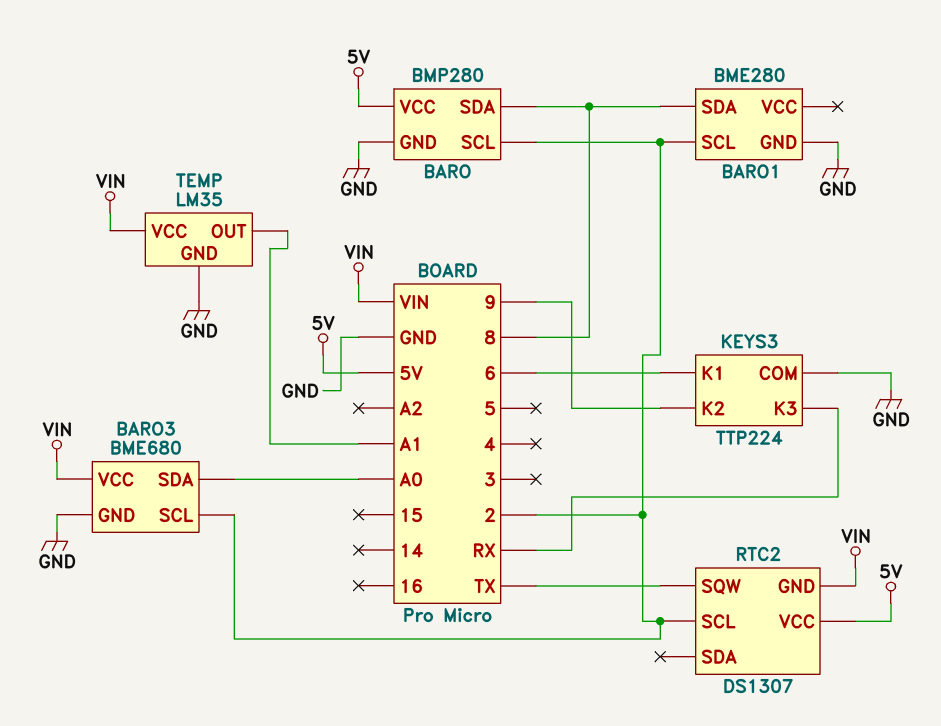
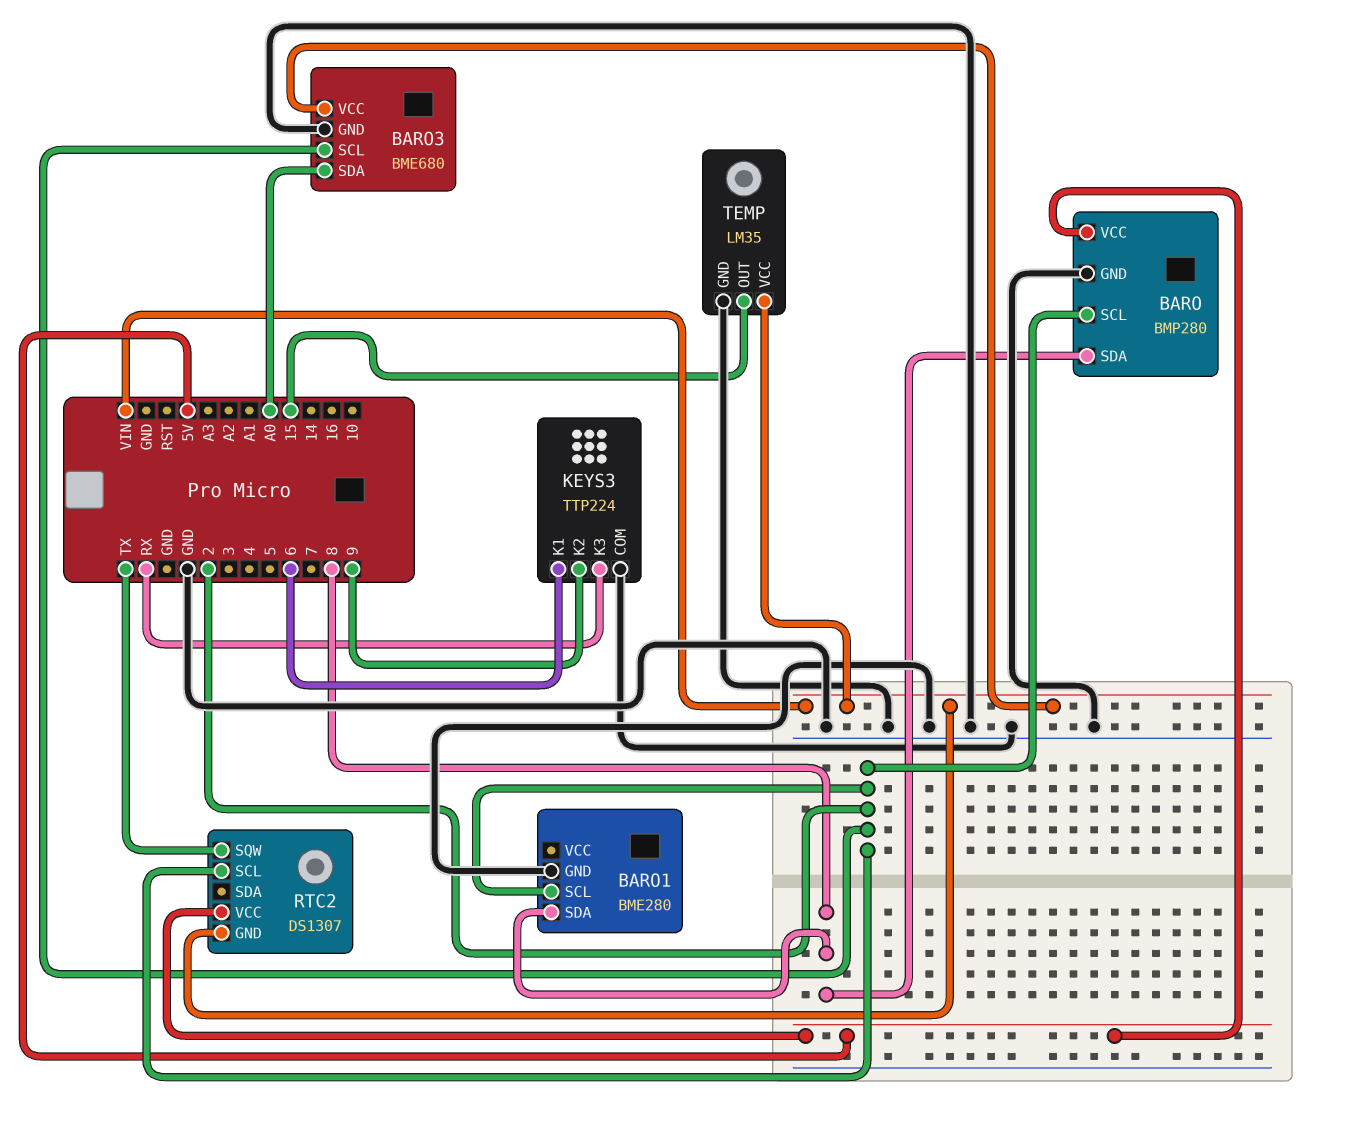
TEMP pin OUT: A1 -> 15

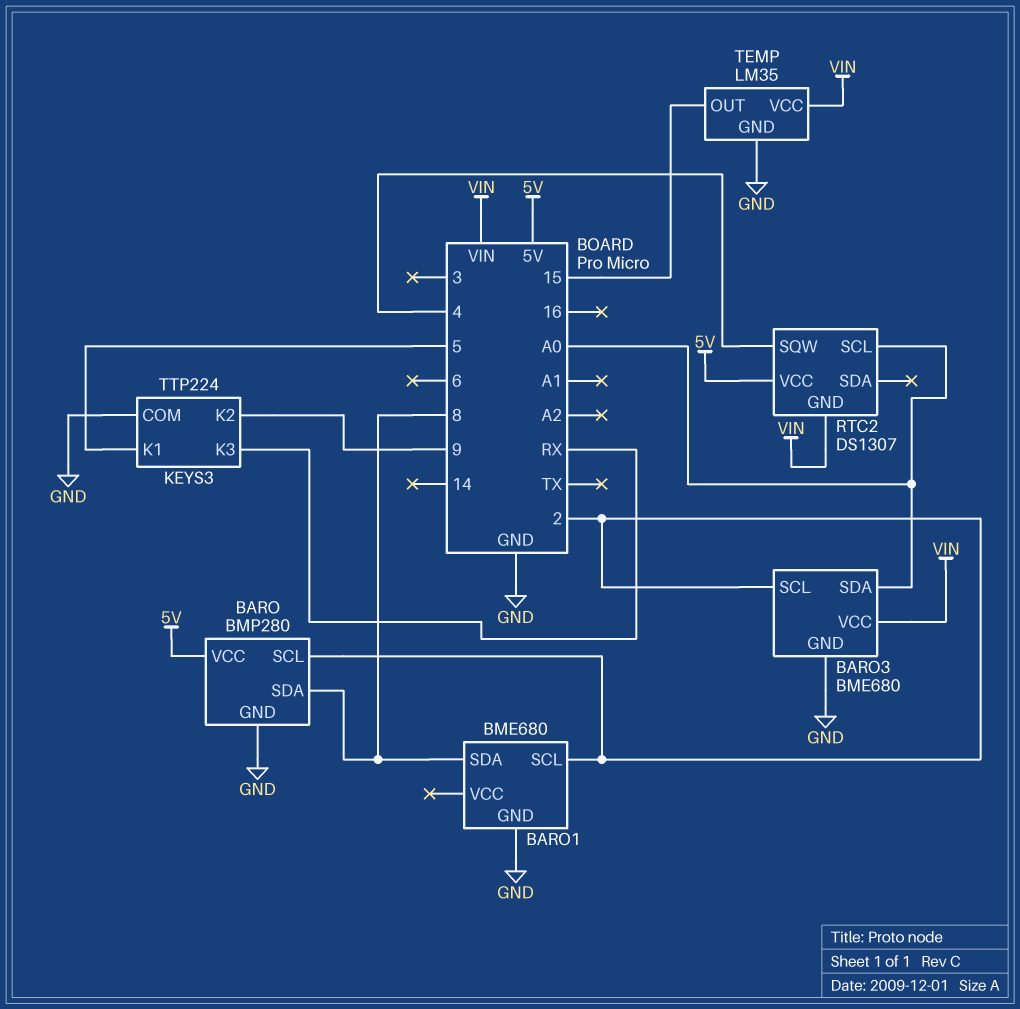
BARO1: BME280 -> BME680
KEYS3 pin K1: 6 -> 5
RTC2 pin SCL: 2 -> A0
RTC2 pin SQW: TX -> 4

